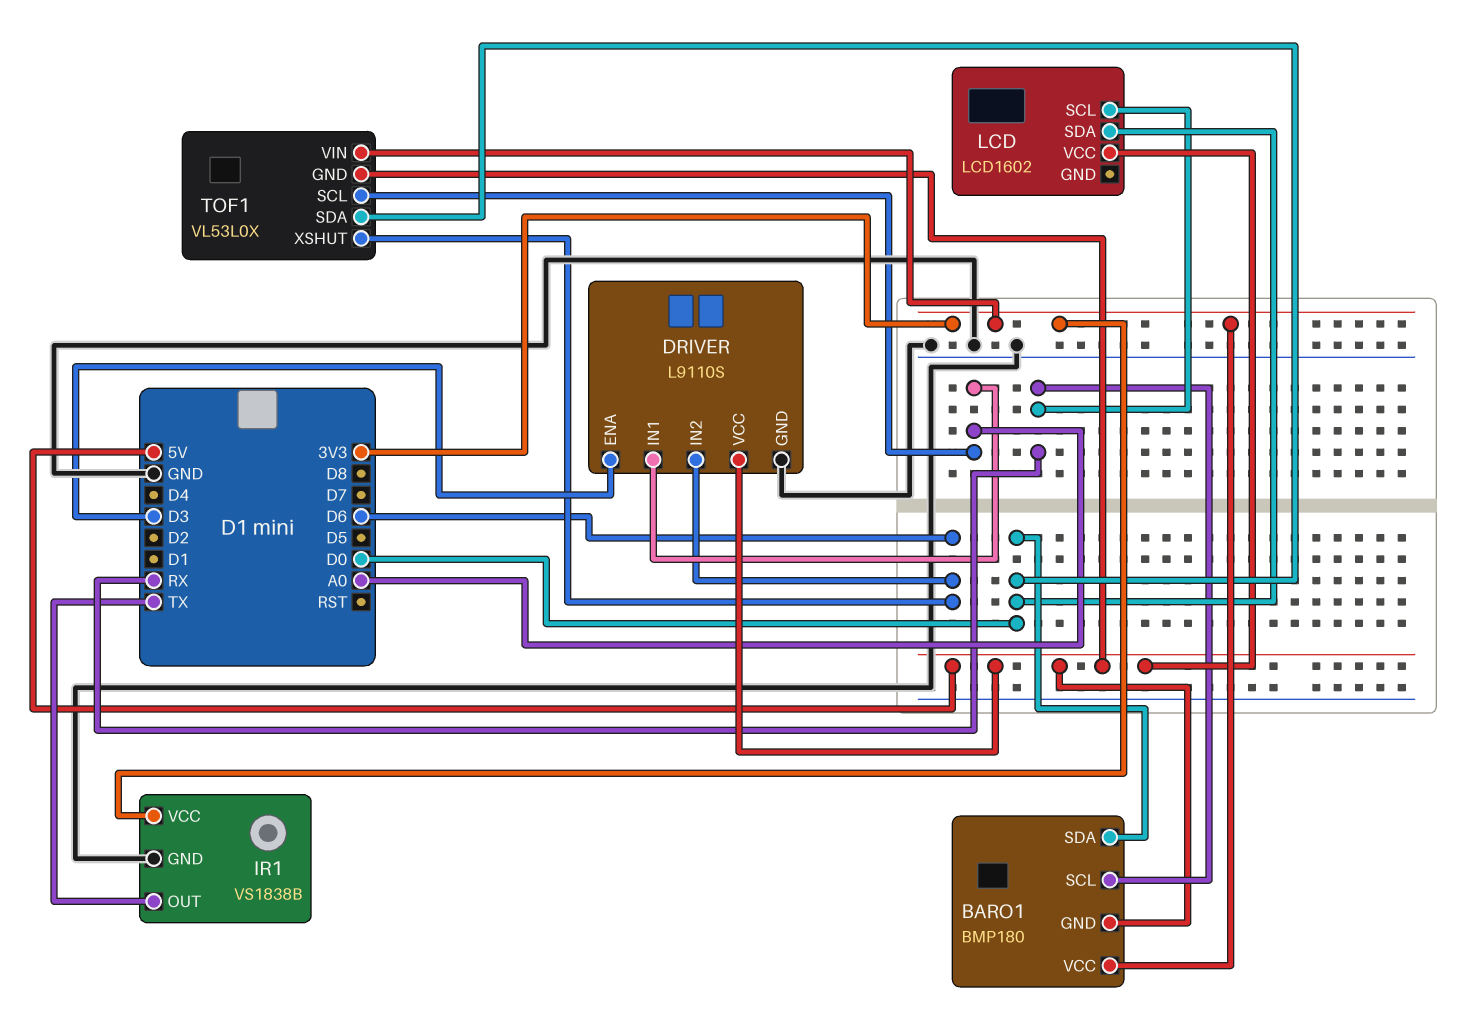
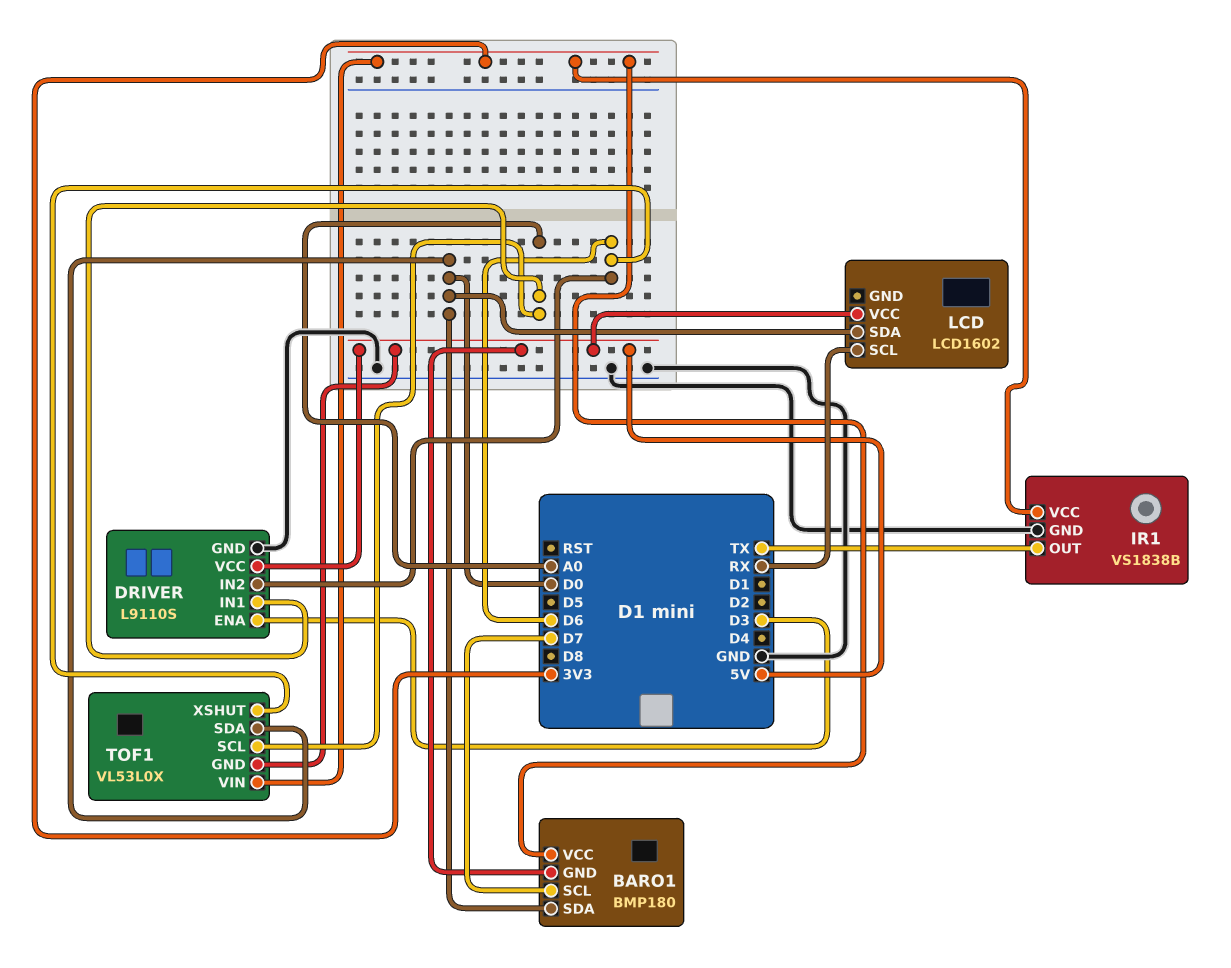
BARO1 pin SCL: RX -> D7

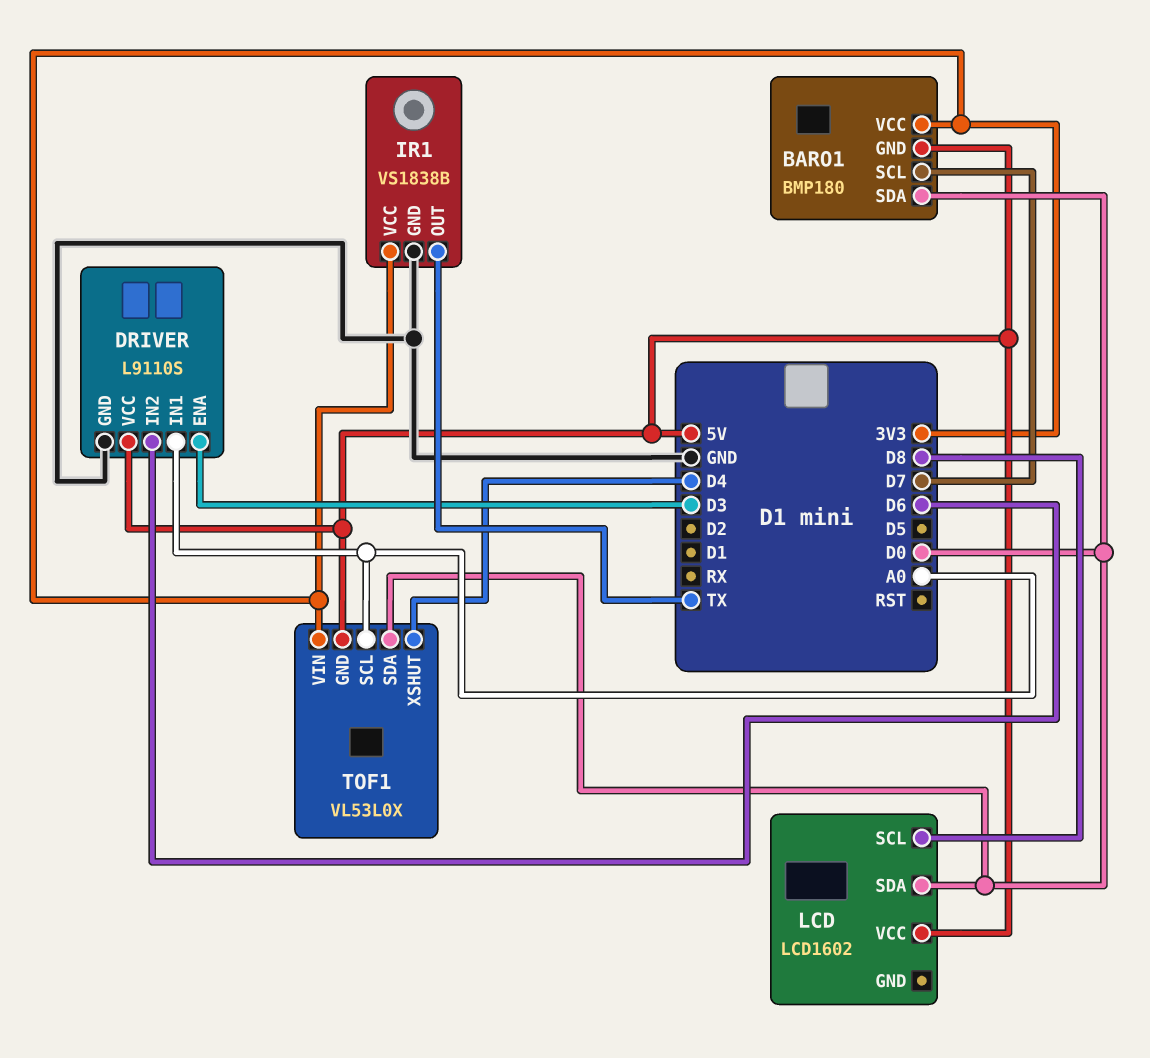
LCD pin SCL: RX -> D8
TOF1 pin XSHUT: D6 -> D4

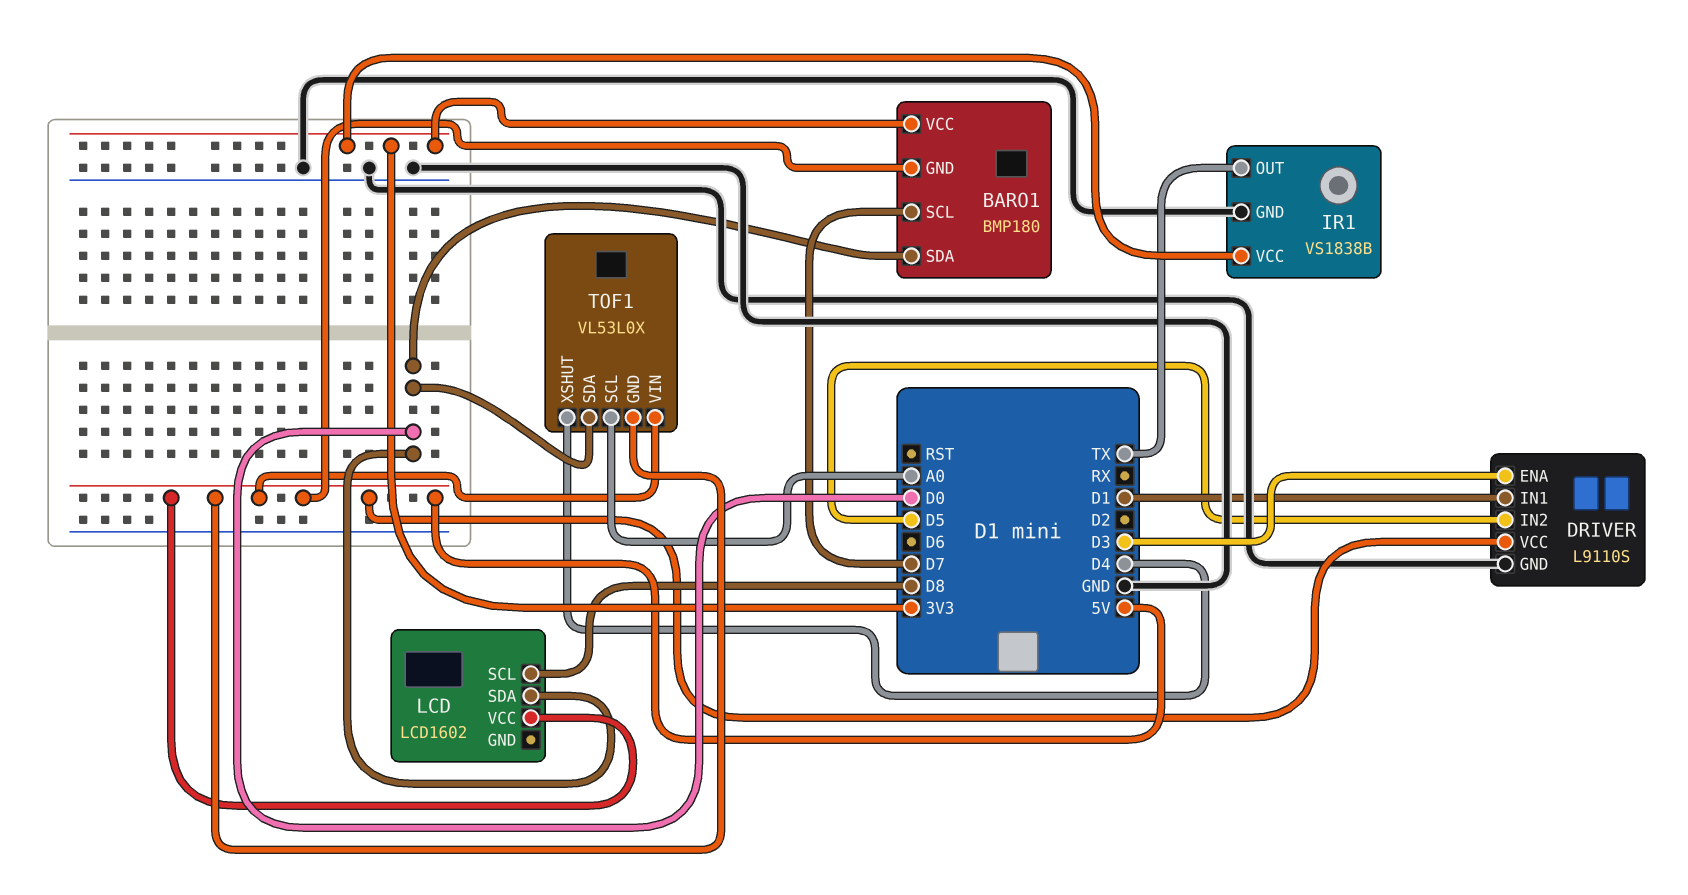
DRIVER pin IN1: A0 -> D1
DRIVER pin IN2: D6 -> D5
TOF1 pin VIN: 3V3 -> 5V

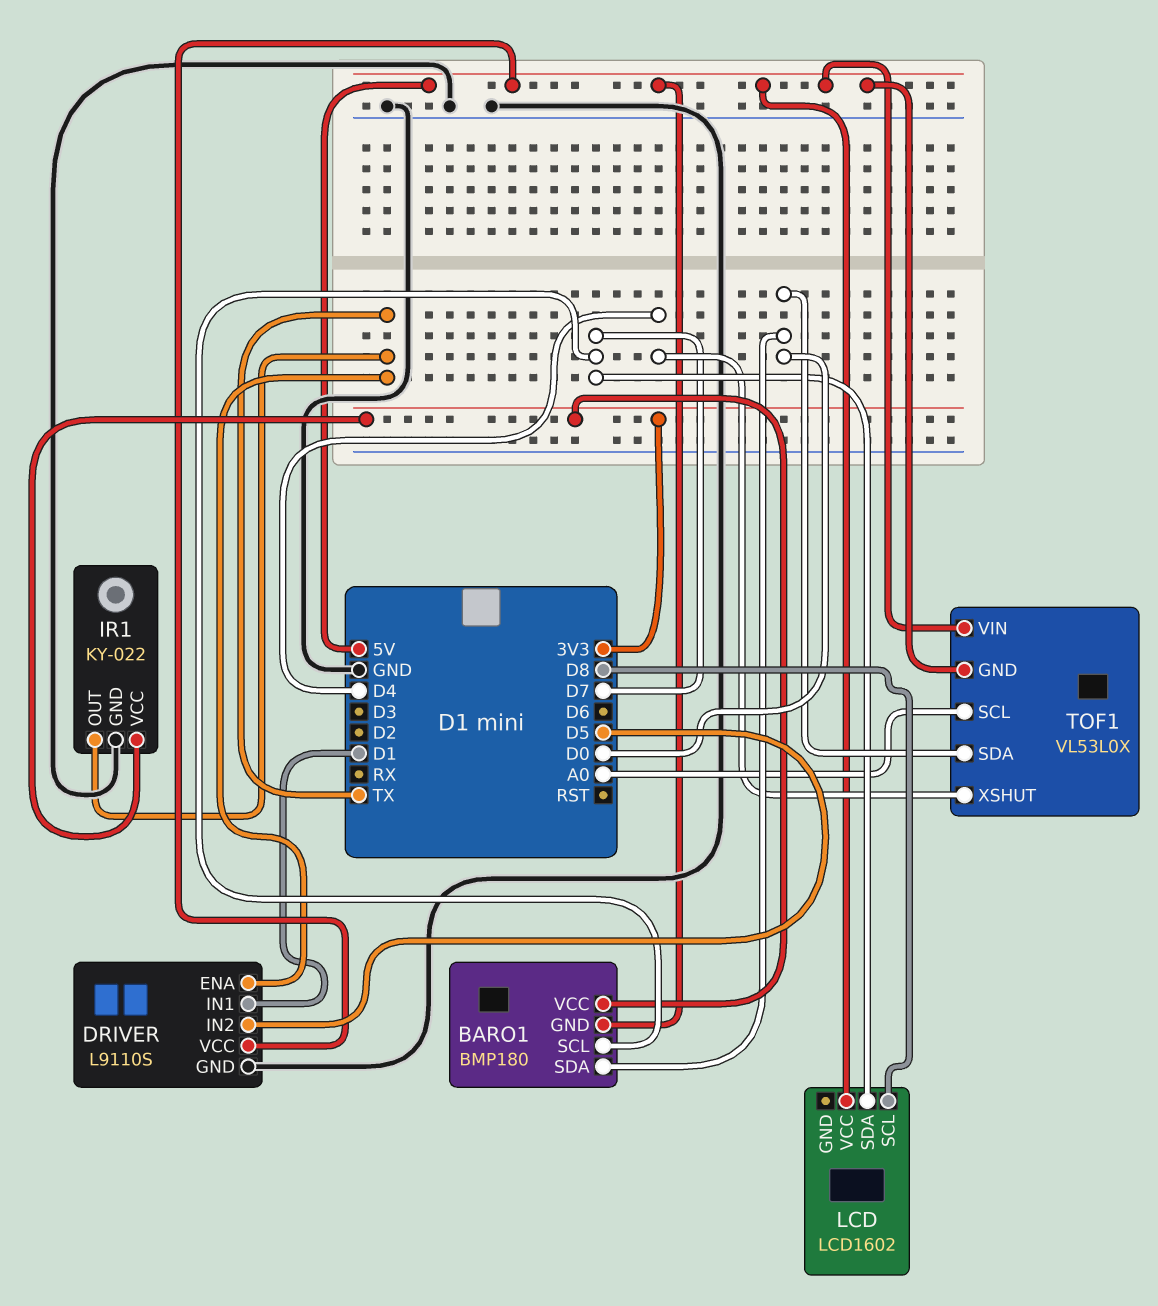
DRIVER pin ENA: D3 -> TX
IR1: VS1838B -> KY-022
LCD pin SDA: D0 -> D7

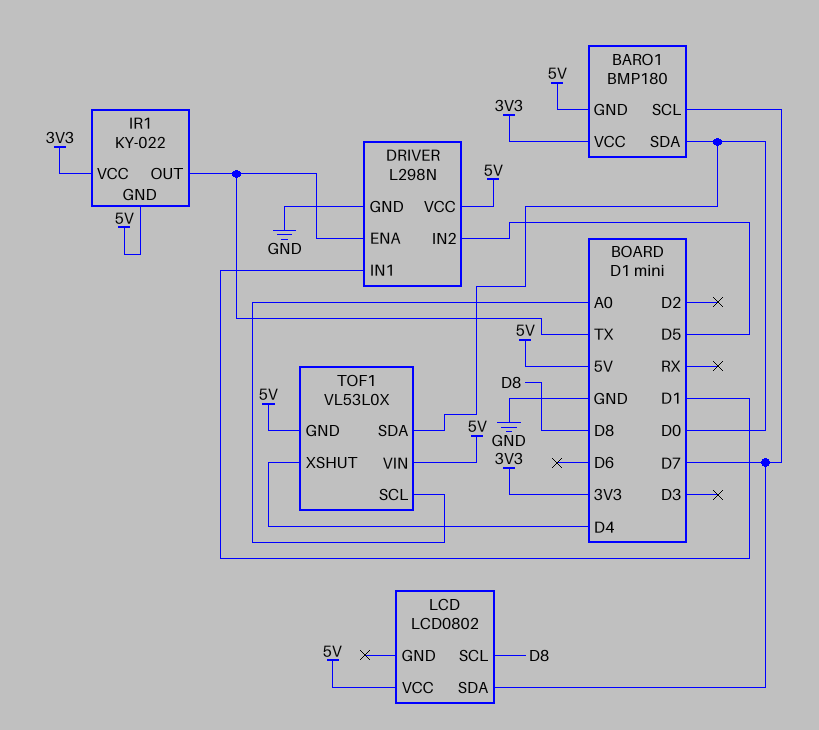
DRIVER: L9110S -> L298N
IR1 pin GND: GND -> 5V
LCD: LCD1602 -> LCD0802

